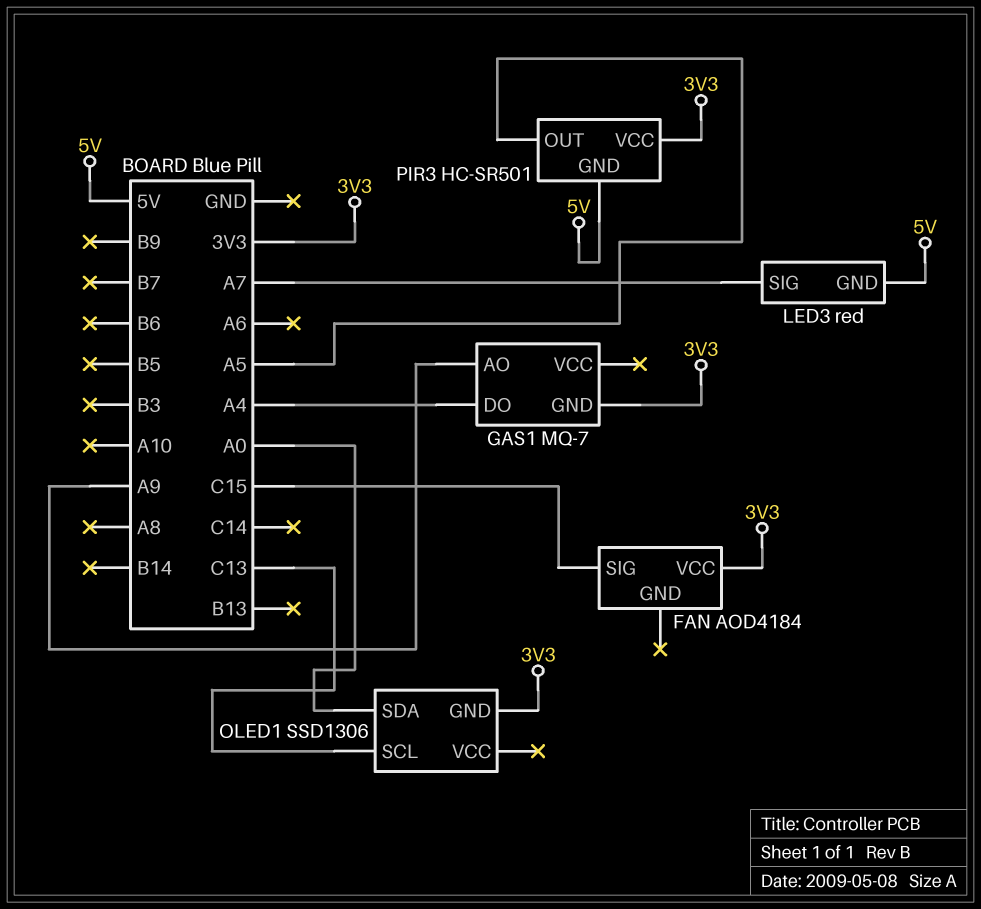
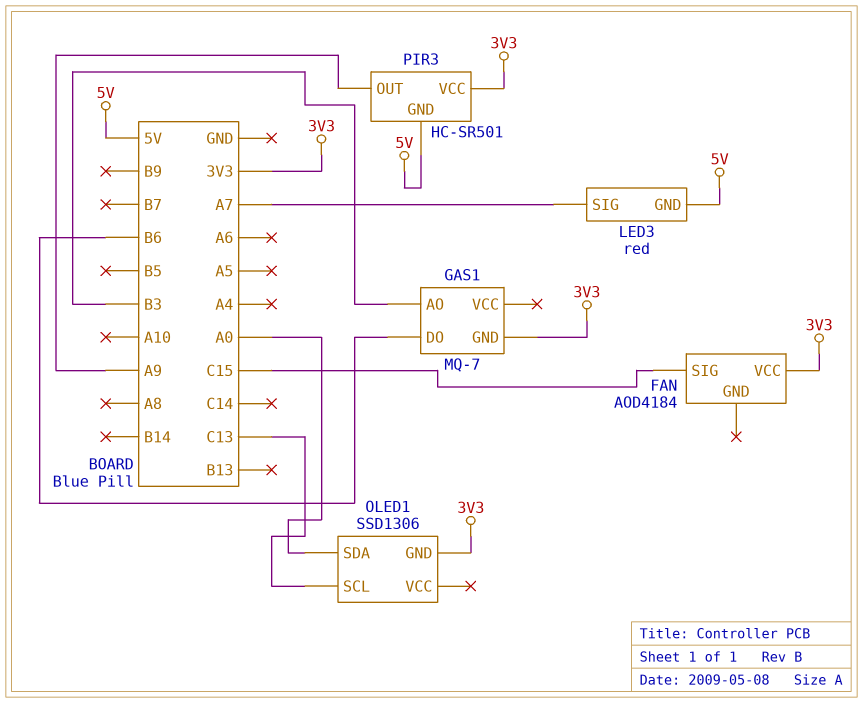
GAS1 pin AO: A9 -> B3
GAS1 pin DO: A4 -> B6
PIR3 pin OUT: A5 -> A9

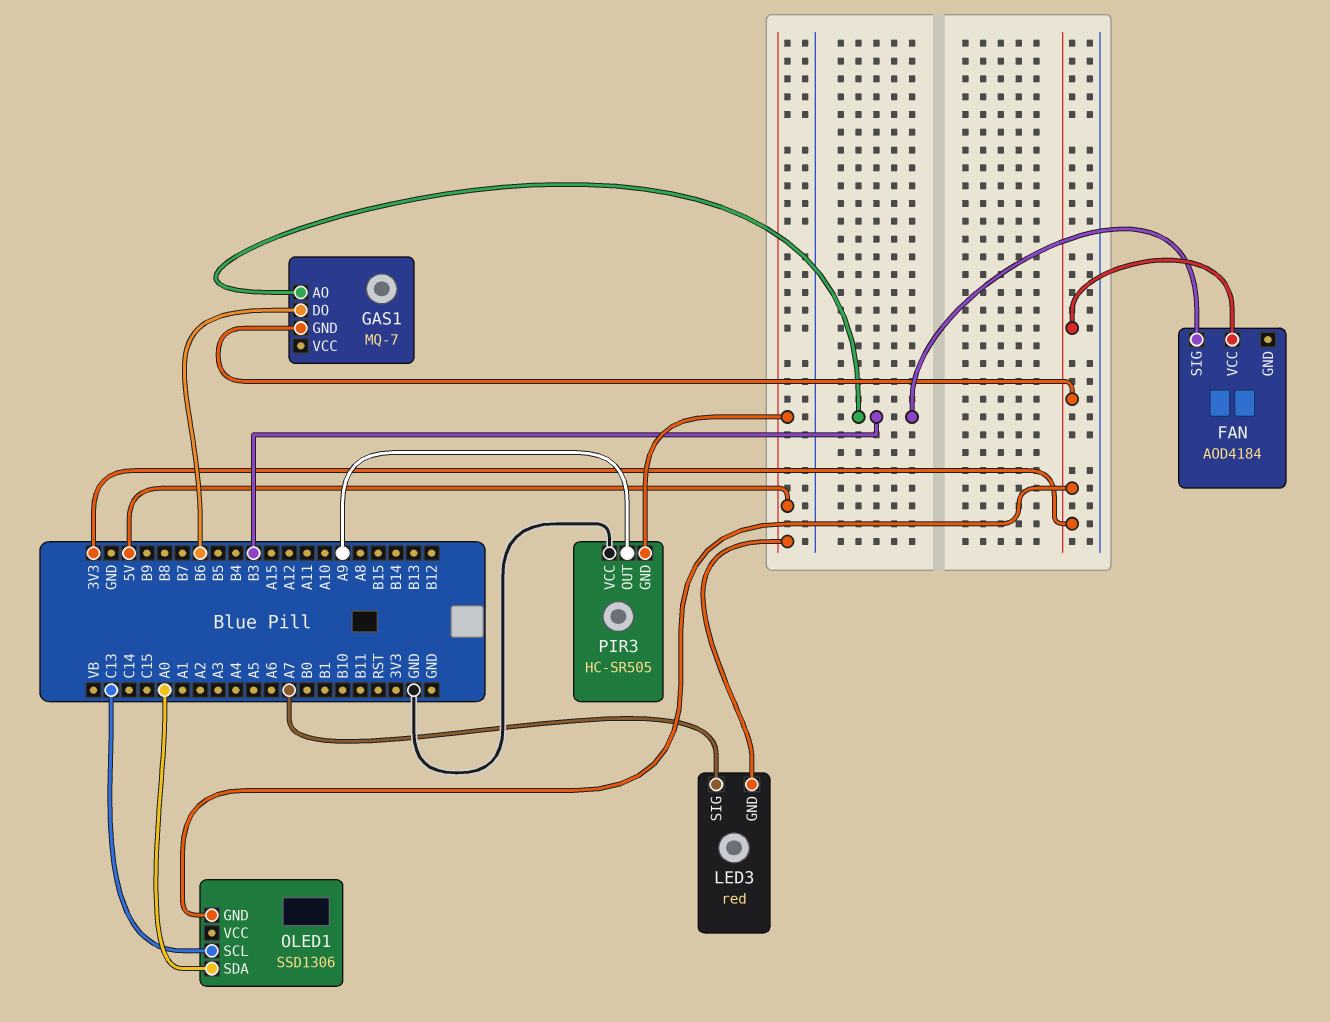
FAN pin SIG: C15 -> B3
PIR3: HC-SR501 -> HC-SR505
PIR3 pin VCC: 3V3 -> GND

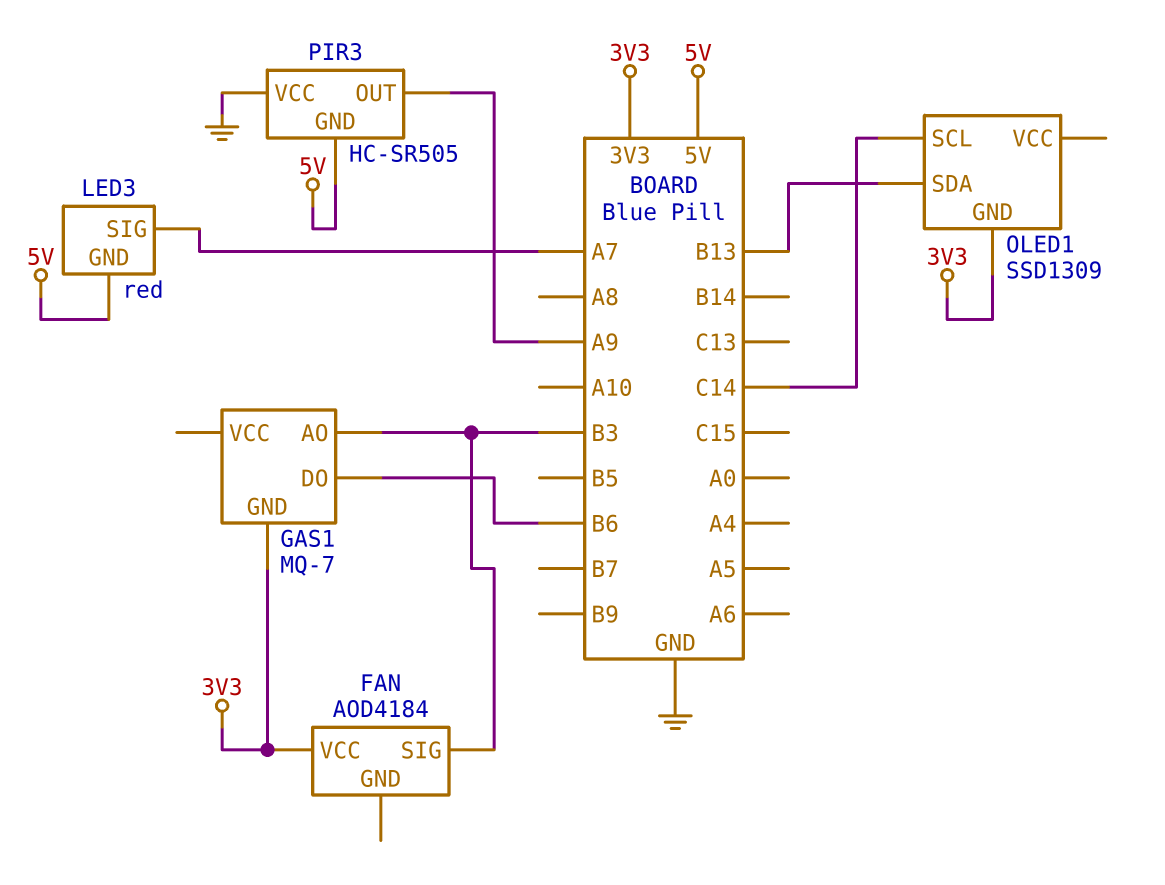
OLED1: SSD1306 -> SSD1309
OLED1 pin SCL: C13 -> C14
OLED1 pin SDA: A0 -> B13

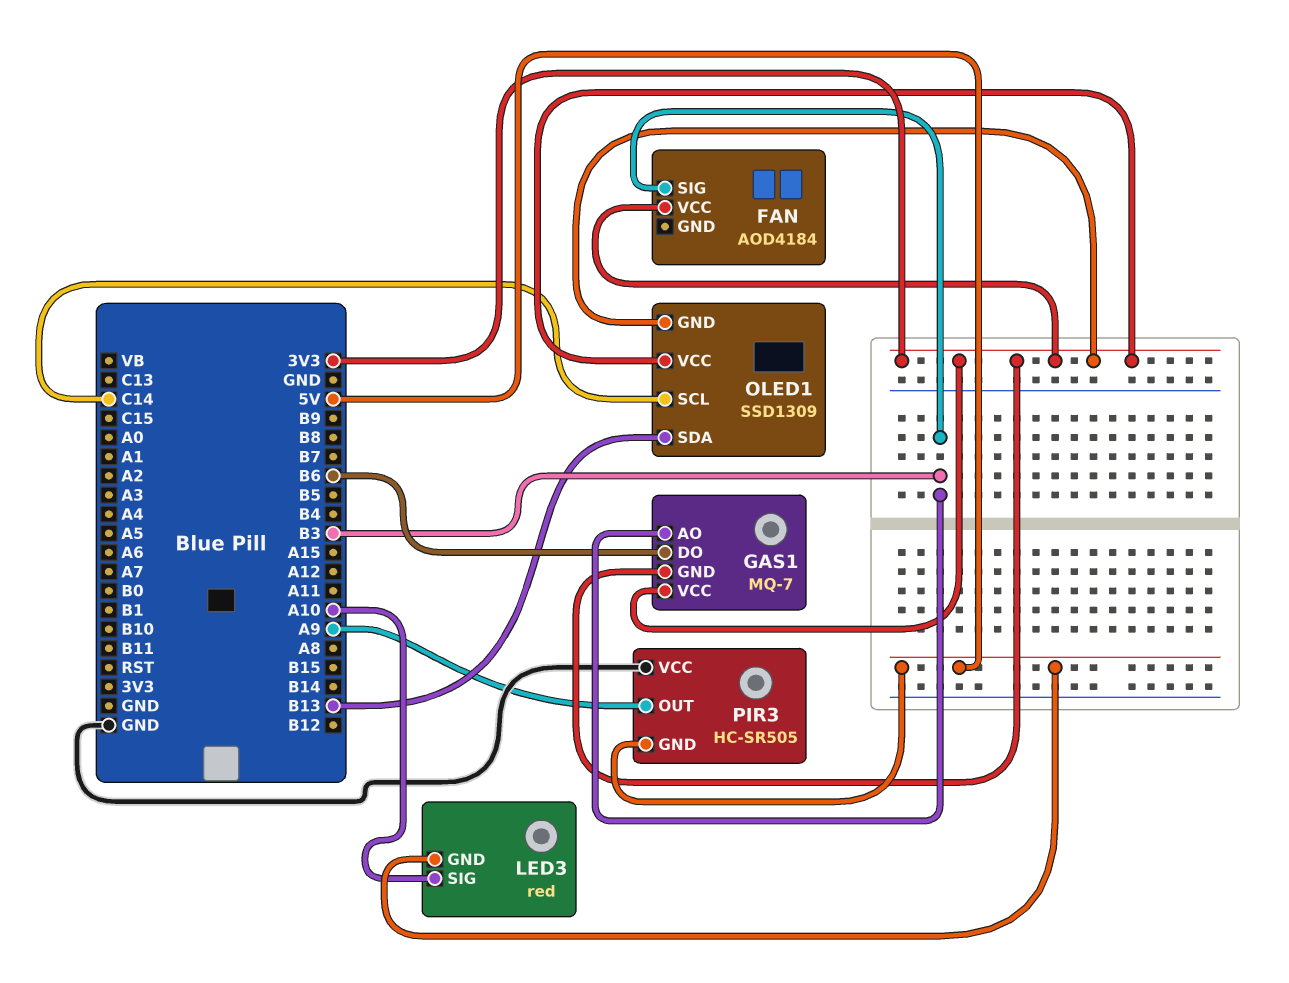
GAS1 pin VCC: none -> 3V3
LED3 pin SIG: A7 -> A10
OLED1 pin VCC: none -> 3V3

